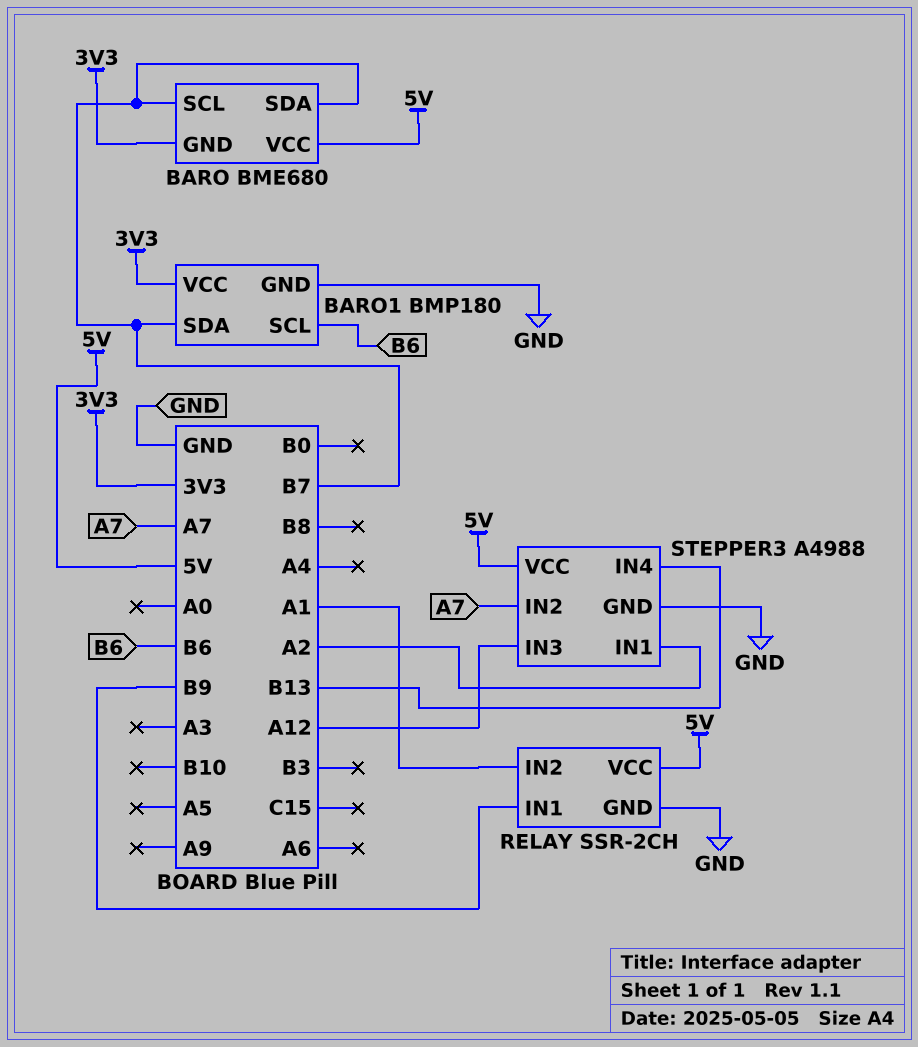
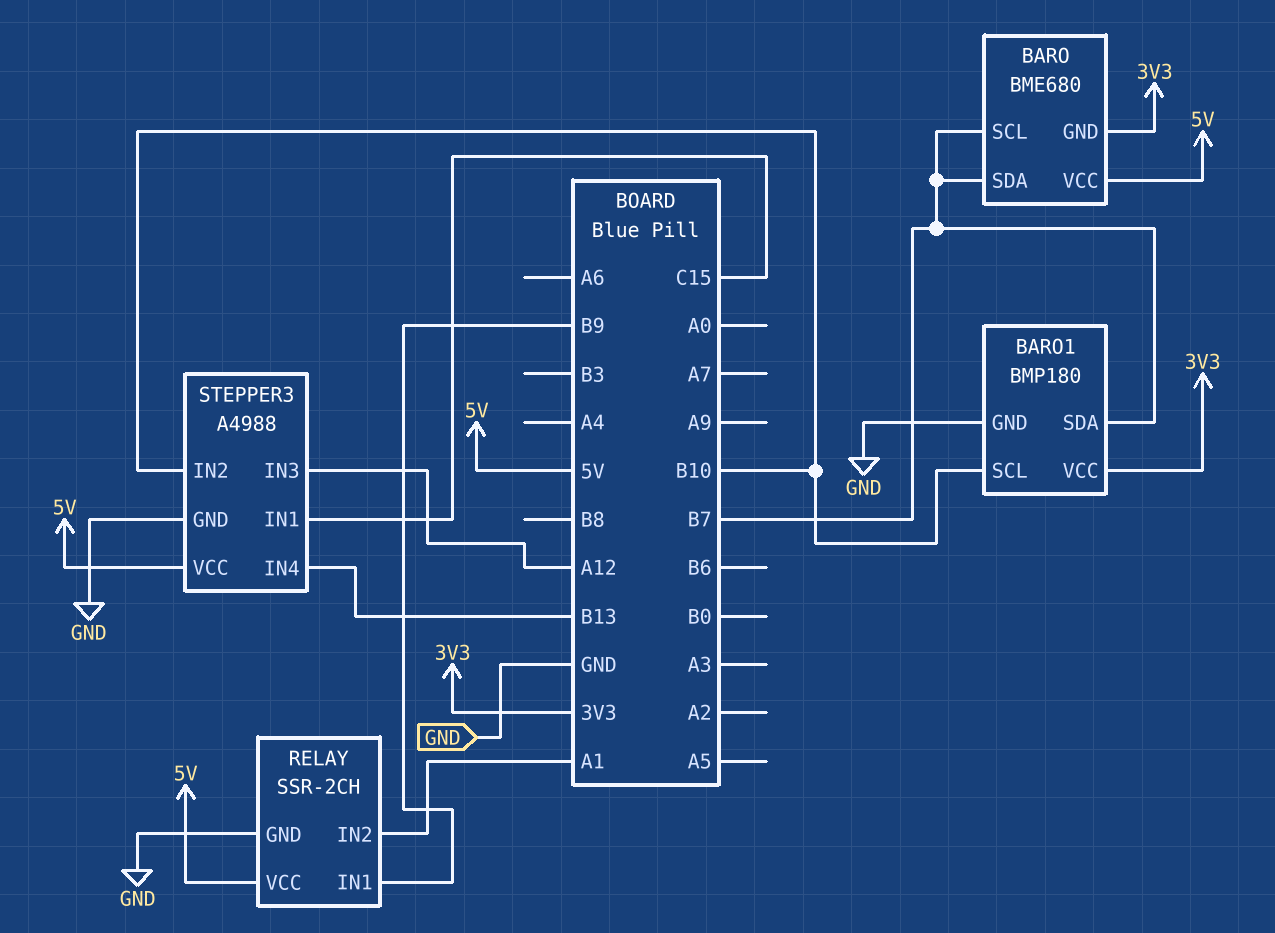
BARO1 pin SCL: B6 -> B10
STEPPER3 pin IN1: A2 -> C15
STEPPER3 pin IN2: A7 -> B10

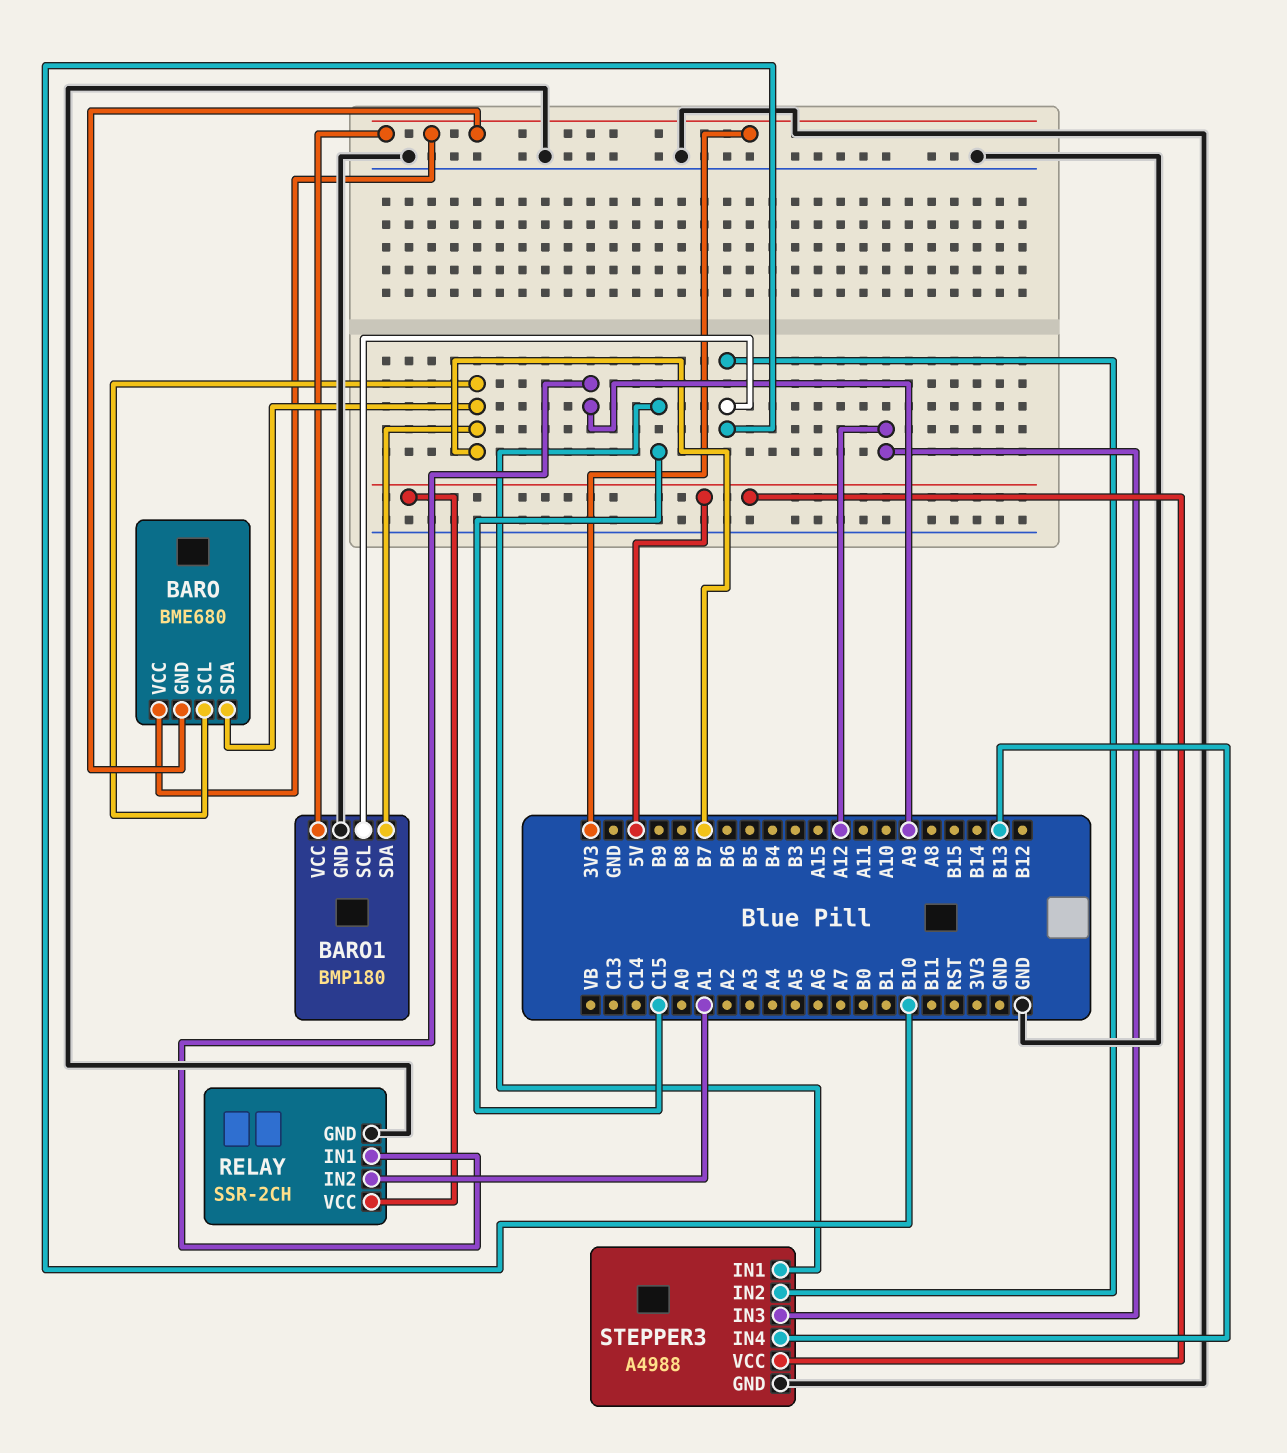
BARO pin VCC: 5V -> 3V3
RELAY pin IN1: B9 -> A9

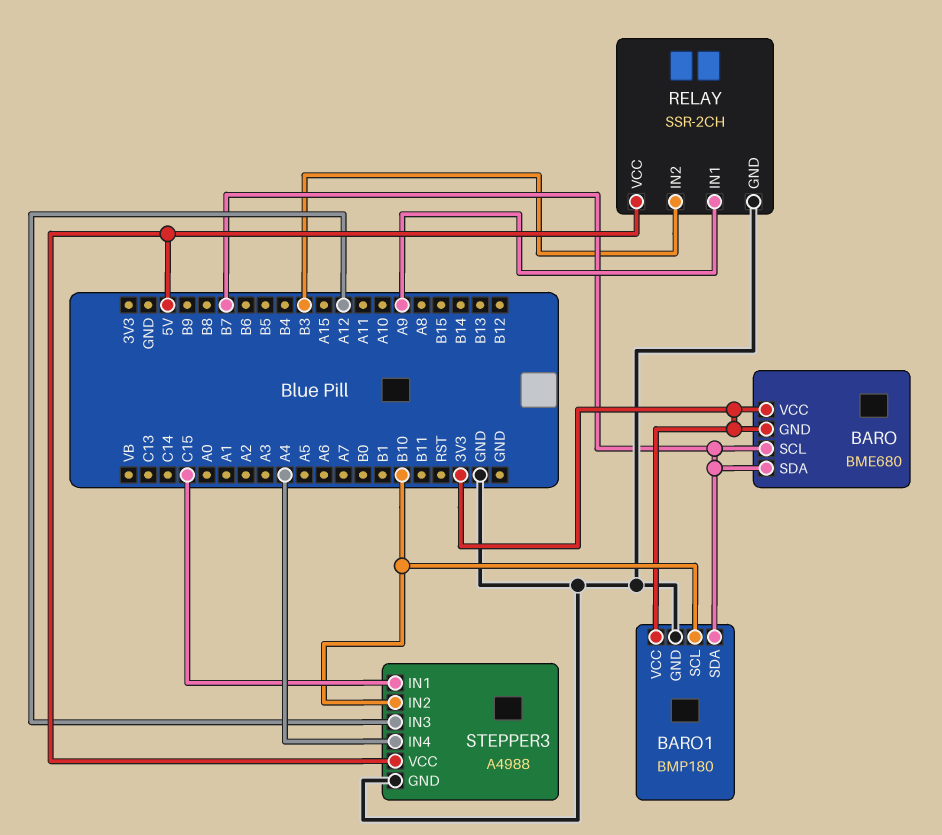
RELAY pin IN2: A1 -> B3
STEPPER3 pin IN4: B13 -> A4

